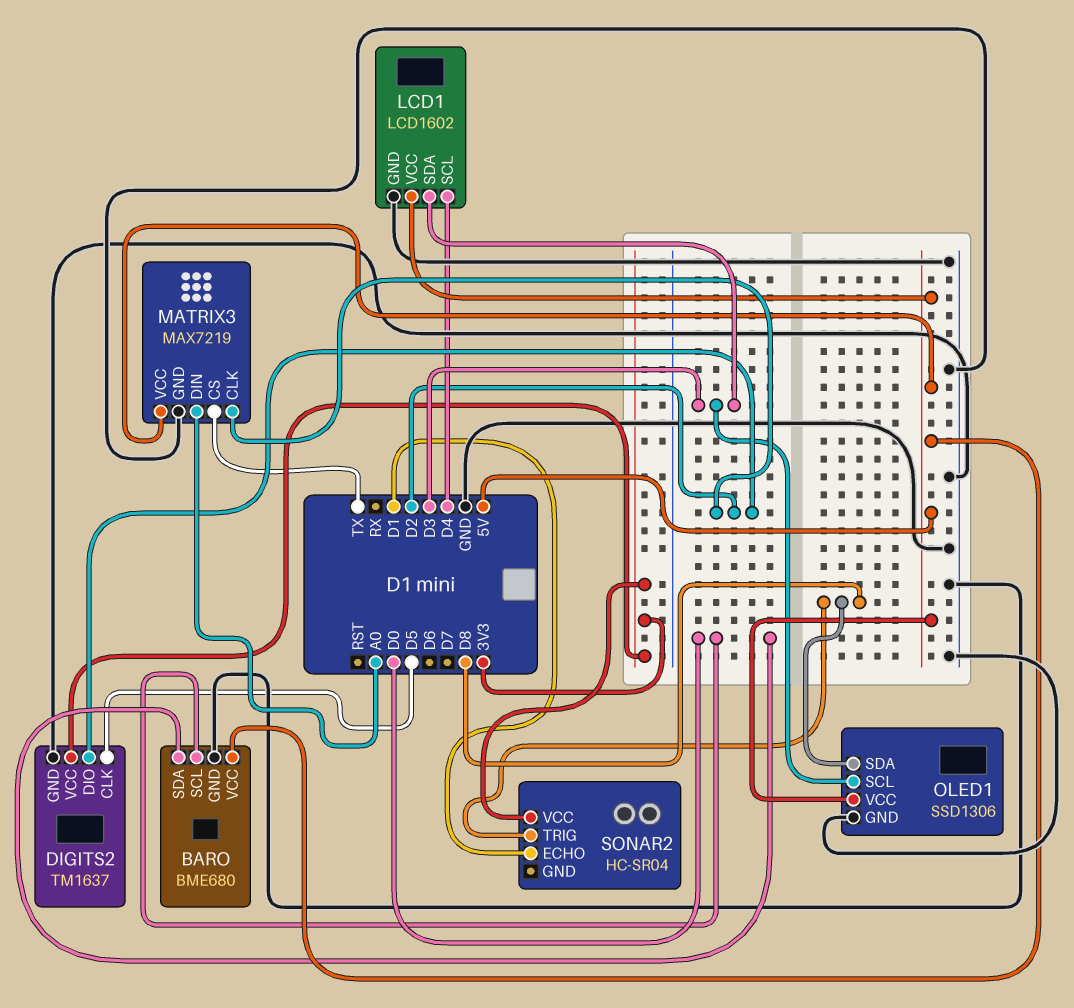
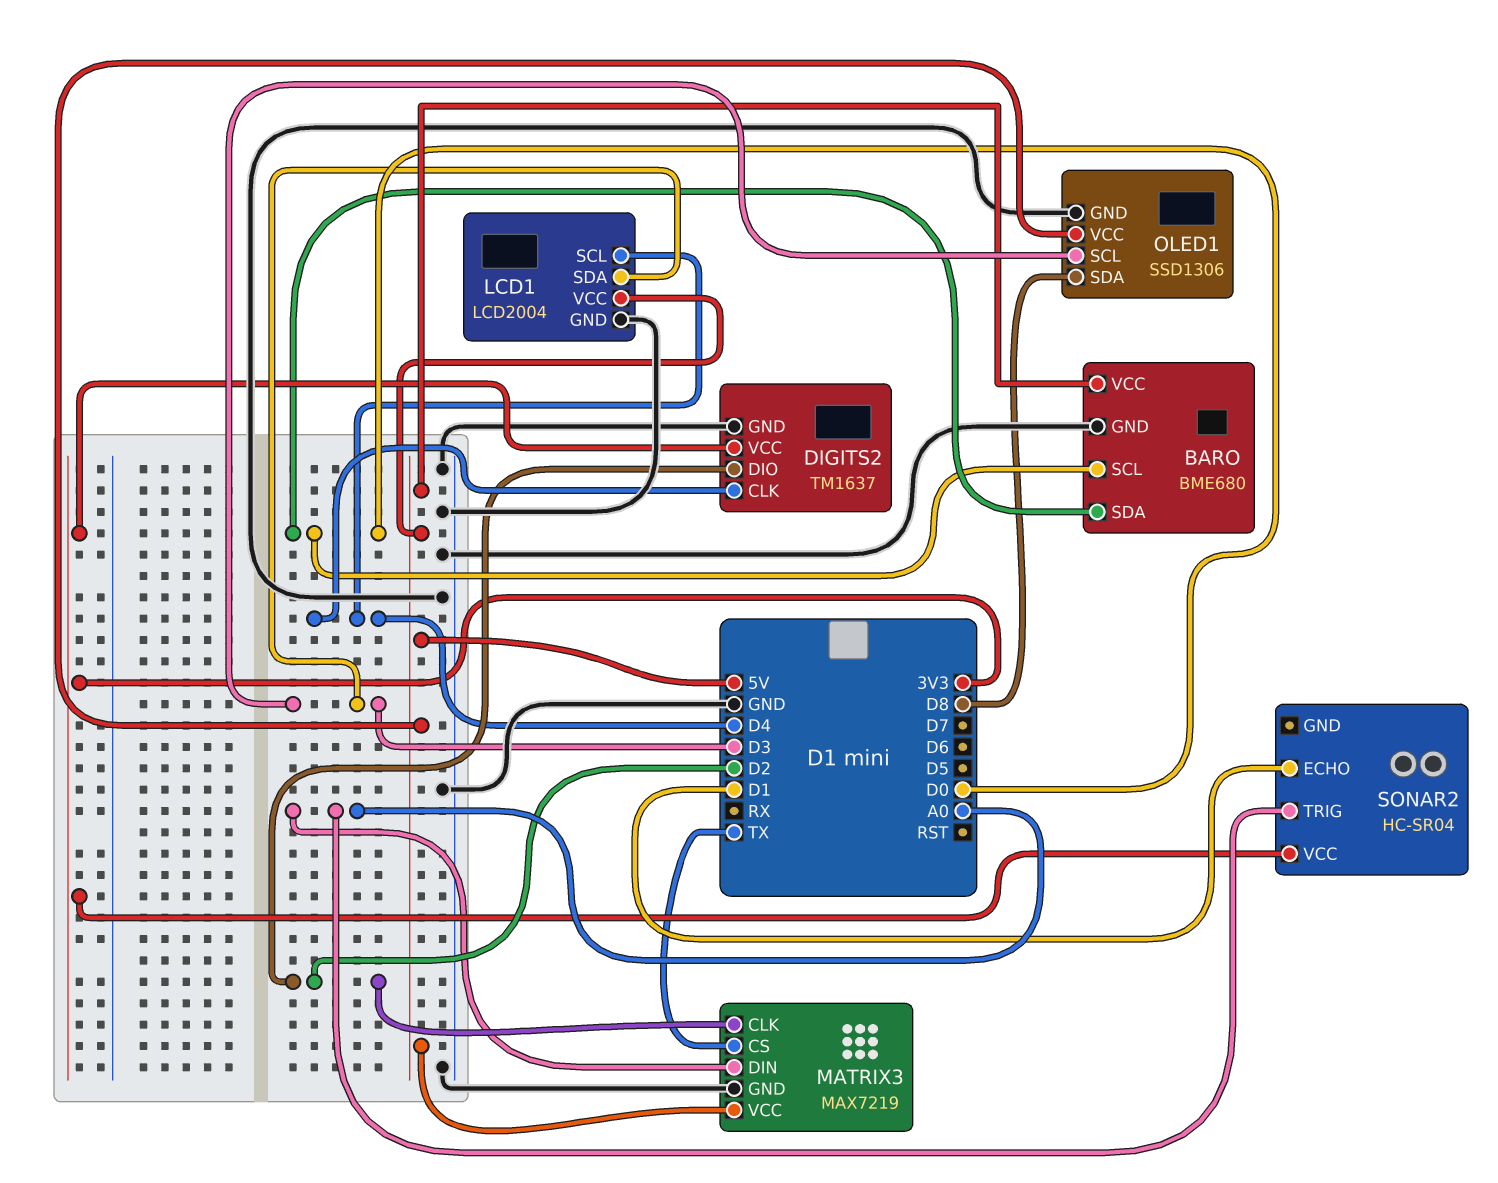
DIGITS2 pin CLK: D5 -> D4
LCD1: LCD1602 -> LCD2004
SONAR2 pin TRIG: D8 -> A0

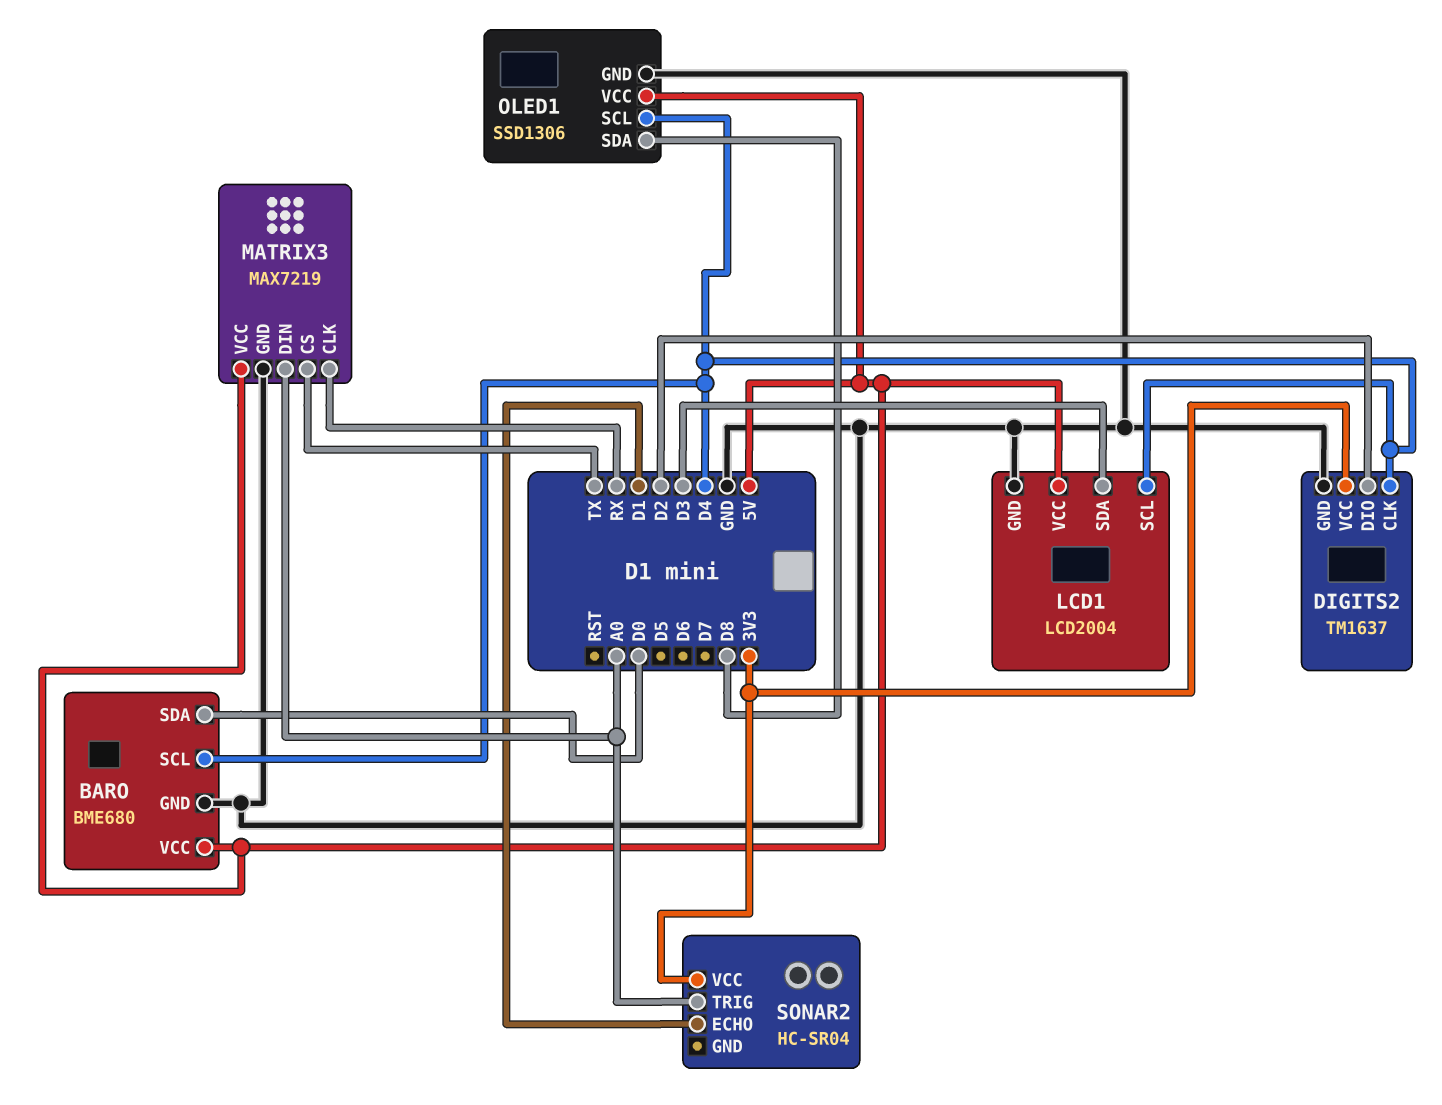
BARO pin SCL: D0 -> D4
MATRIX3 pin CLK: D2 -> RX
OLED1 pin SCL: D3 -> D4

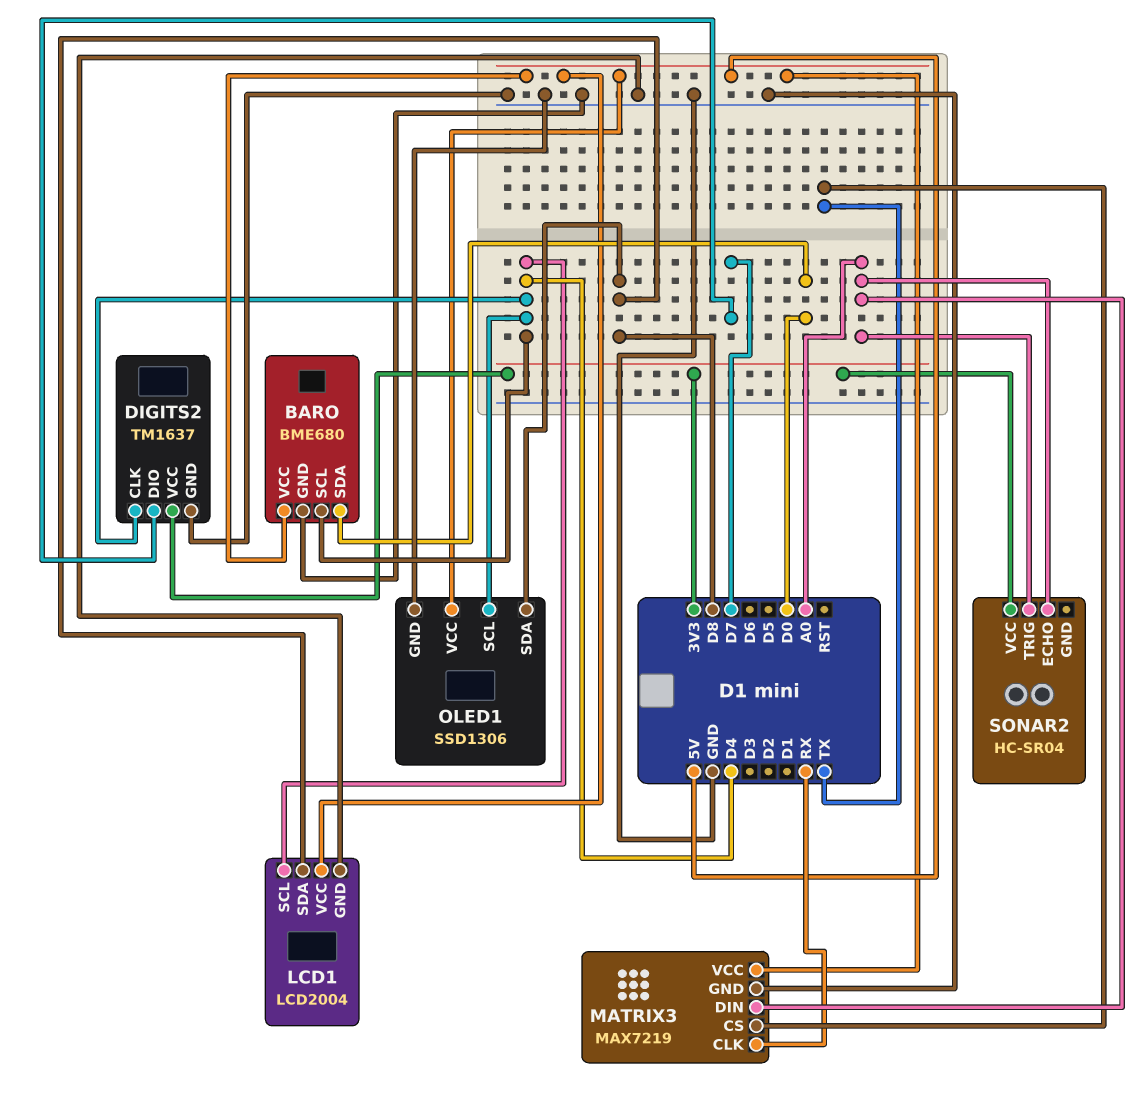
DIGITS2 pin DIO: D2 -> D7
LCD1 pin SDA: D3 -> D8
SONAR2 pin ECHO: D1 -> A0

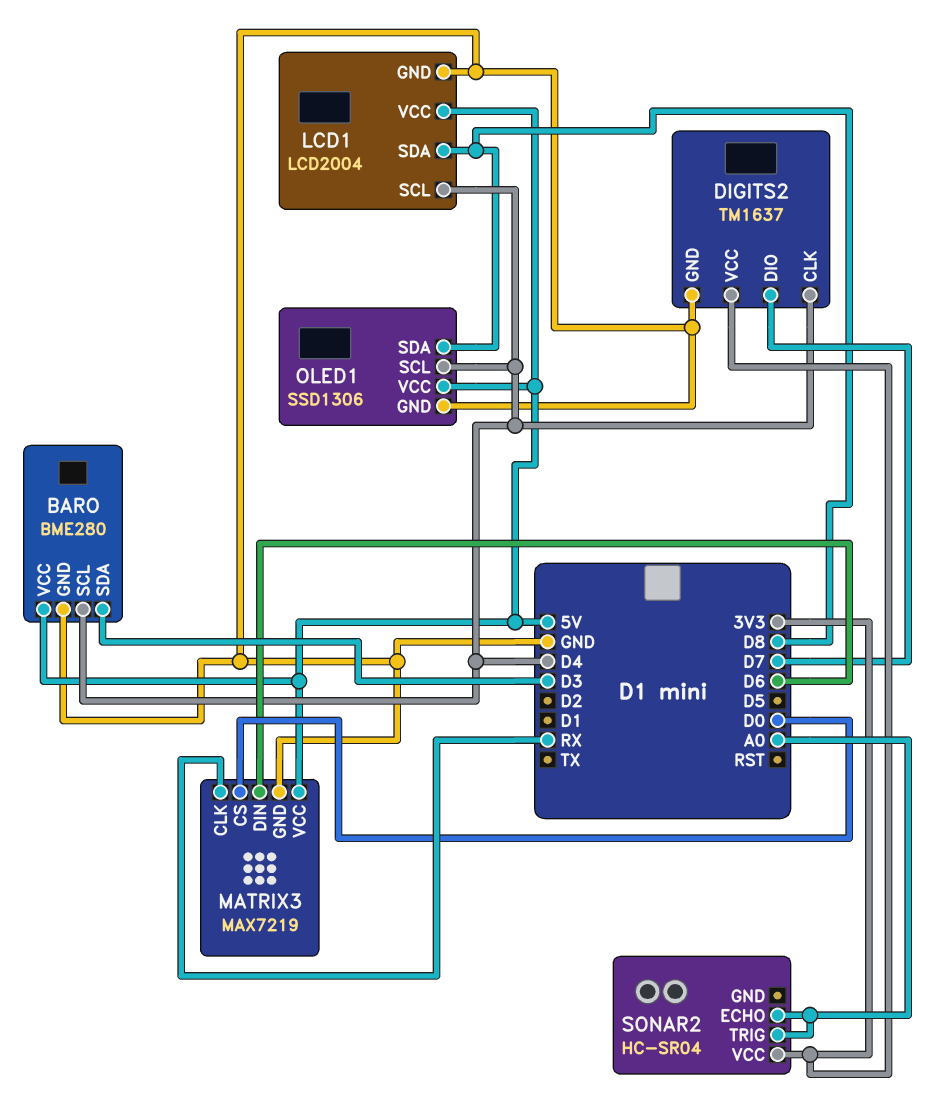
BARO: BME680 -> BME280
BARO pin SDA: D0 -> D3
MATRIX3 pin CS: TX -> D0
MATRIX3 pin DIN: A0 -> D6

